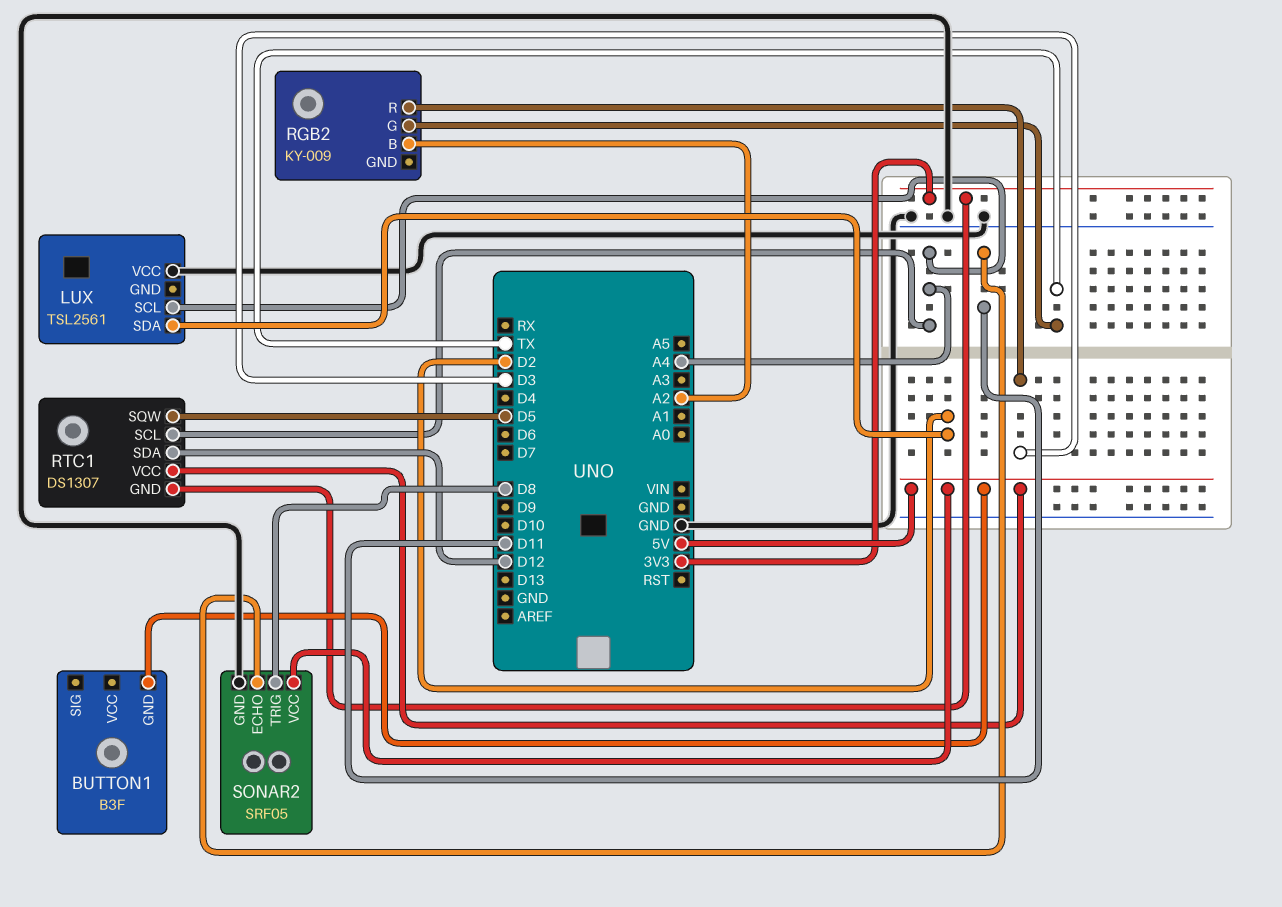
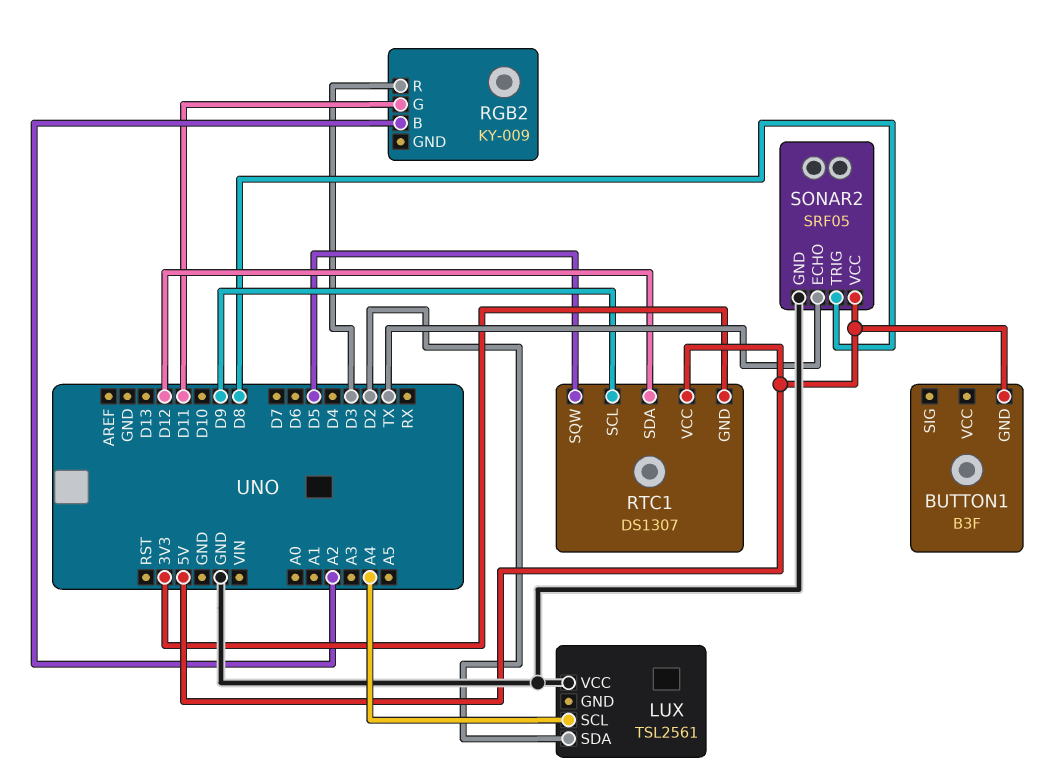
RGB2 pin G: TX -> D11
RTC1 pin SCL: A4 -> D9
SONAR2 pin ECHO: D11 -> TX

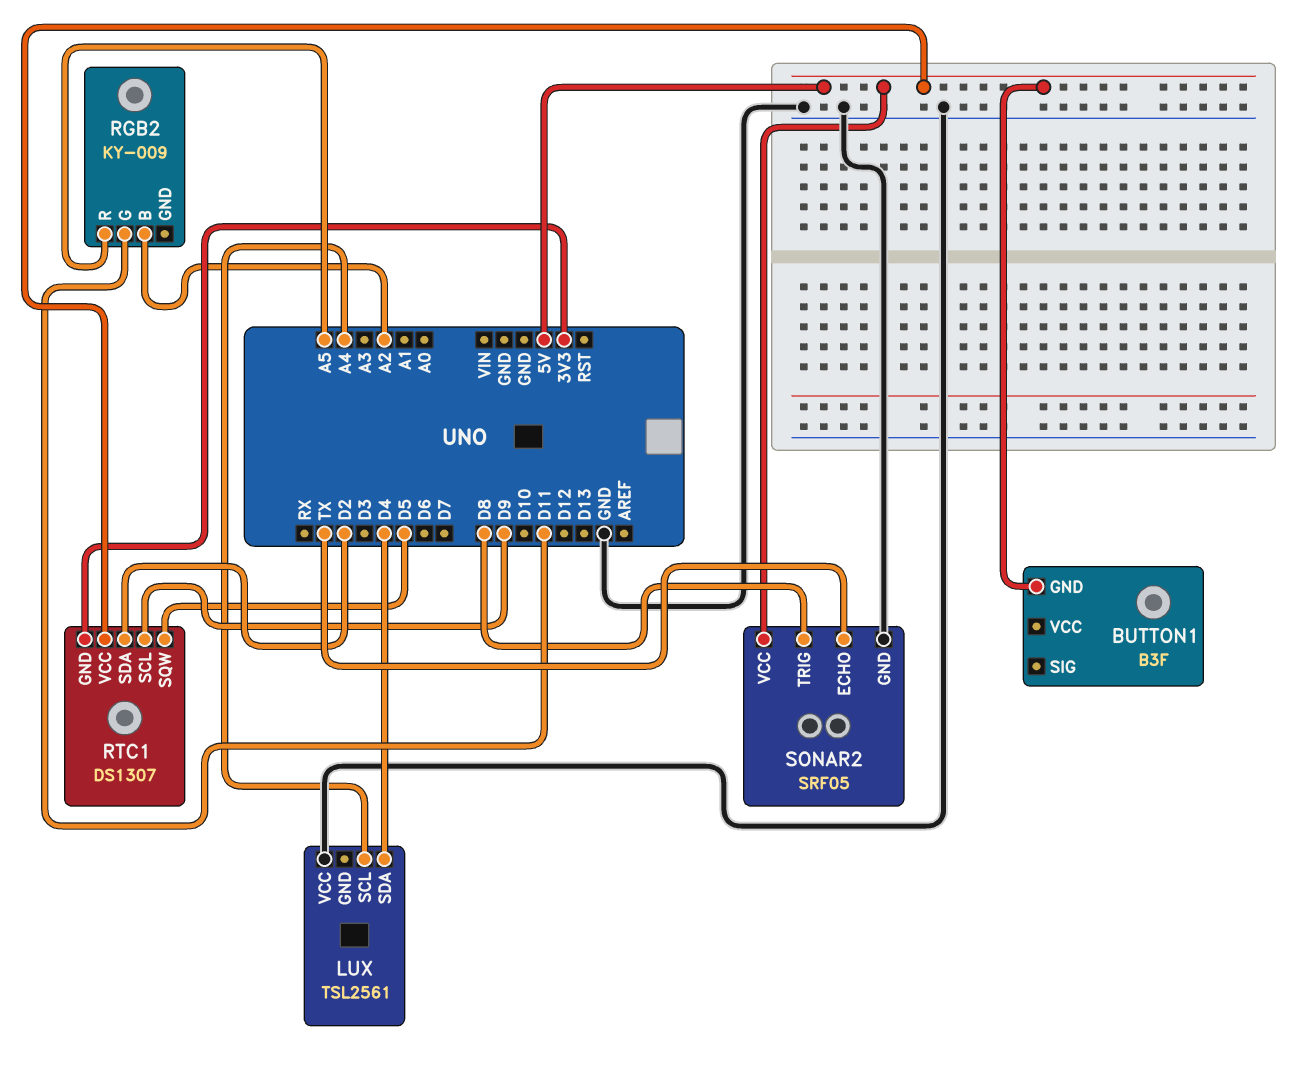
LUX pin SDA: D2 -> D4
RGB2 pin R: D3 -> A5
RTC1 pin SDA: D12 -> D2

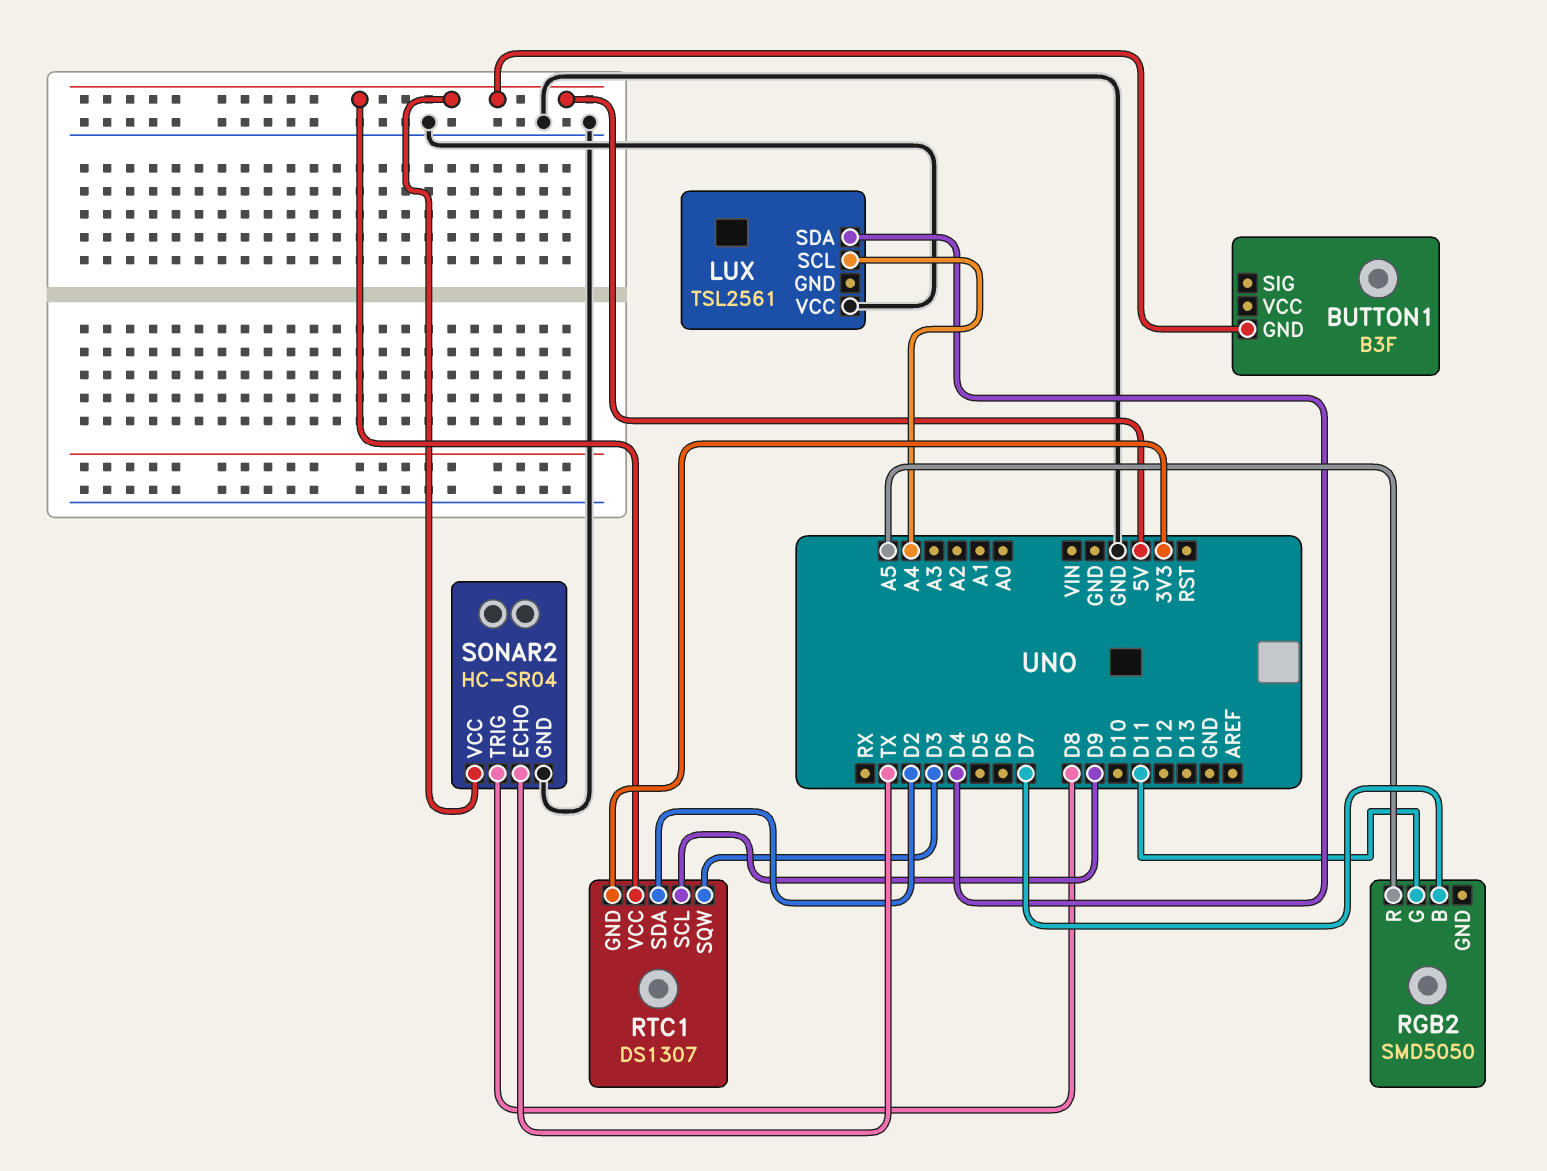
RGB2: KY-009 -> SMD5050
RGB2 pin B: A2 -> D7
RTC1 pin SQW: D5 -> D3
SONAR2: SRF05 -> HC-SR04

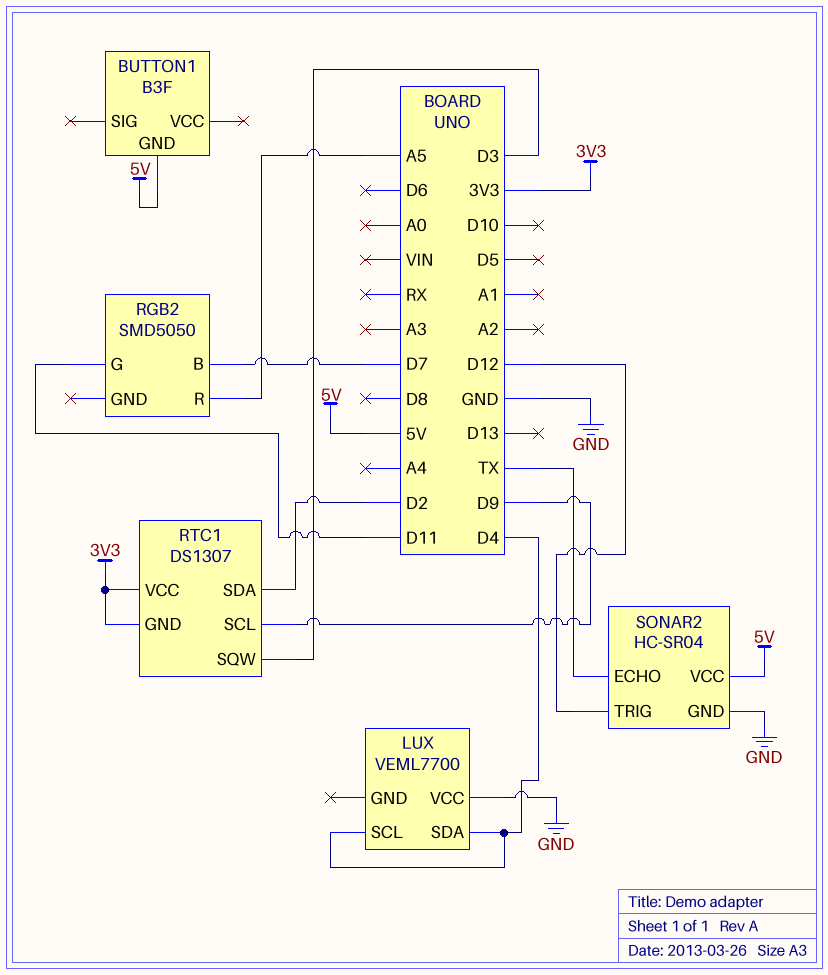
LUX: TSL2561 -> VEML7700
LUX pin SCL: A4 -> D4
RTC1 pin VCC: 5V -> 3V3
SONAR2 pin TRIG: D8 -> D12

